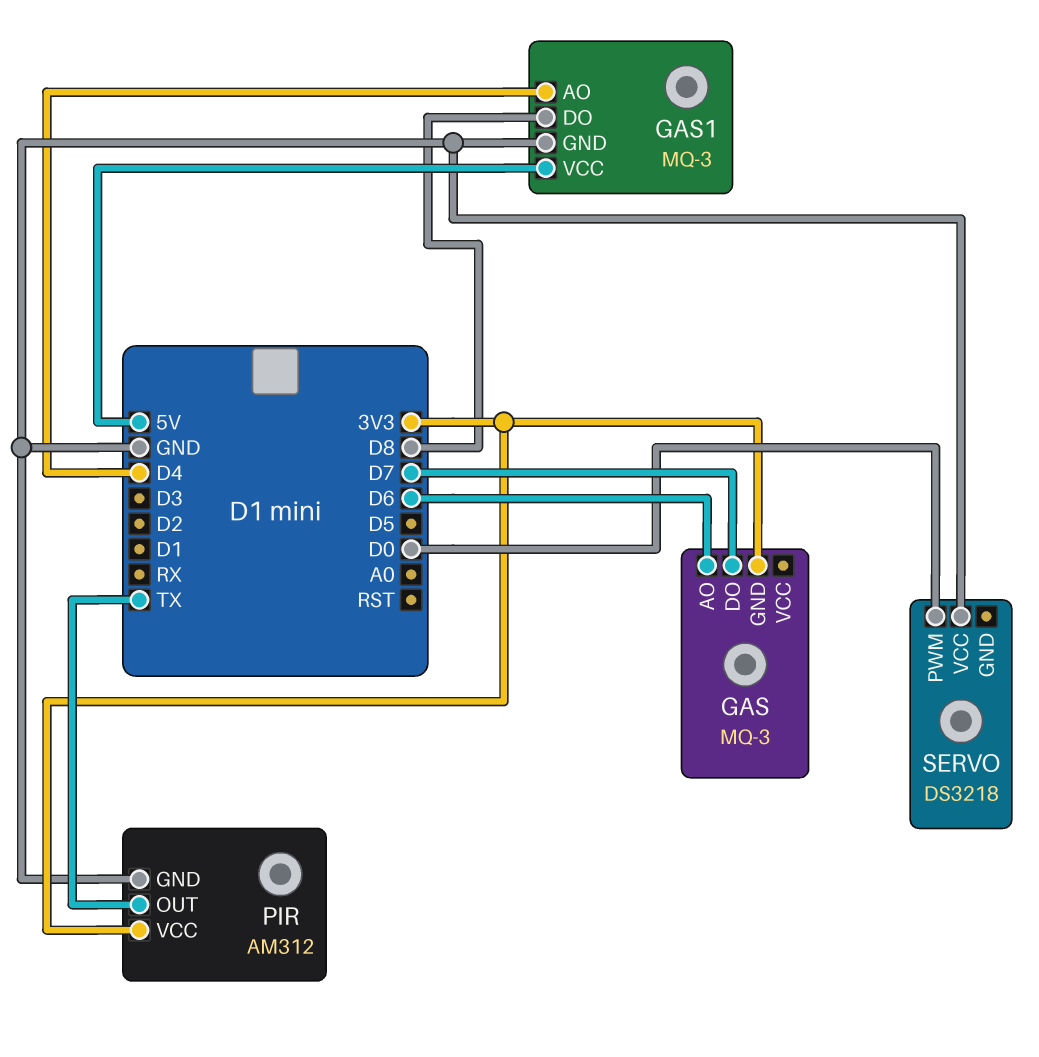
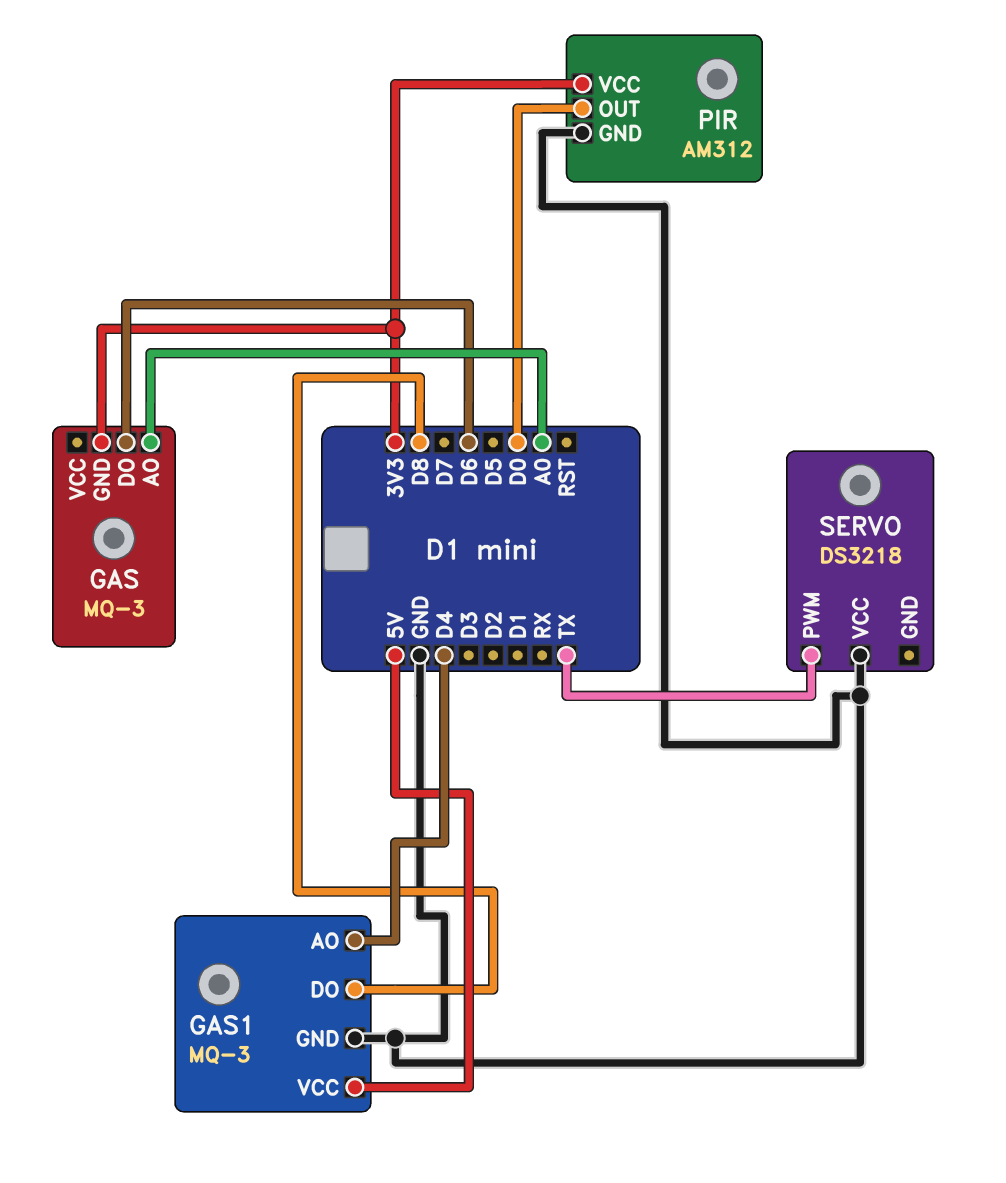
GAS pin AO: D6 -> A0
GAS pin DO: D7 -> D6
PIR pin OUT: TX -> D0
SERVO pin PWM: D0 -> TX

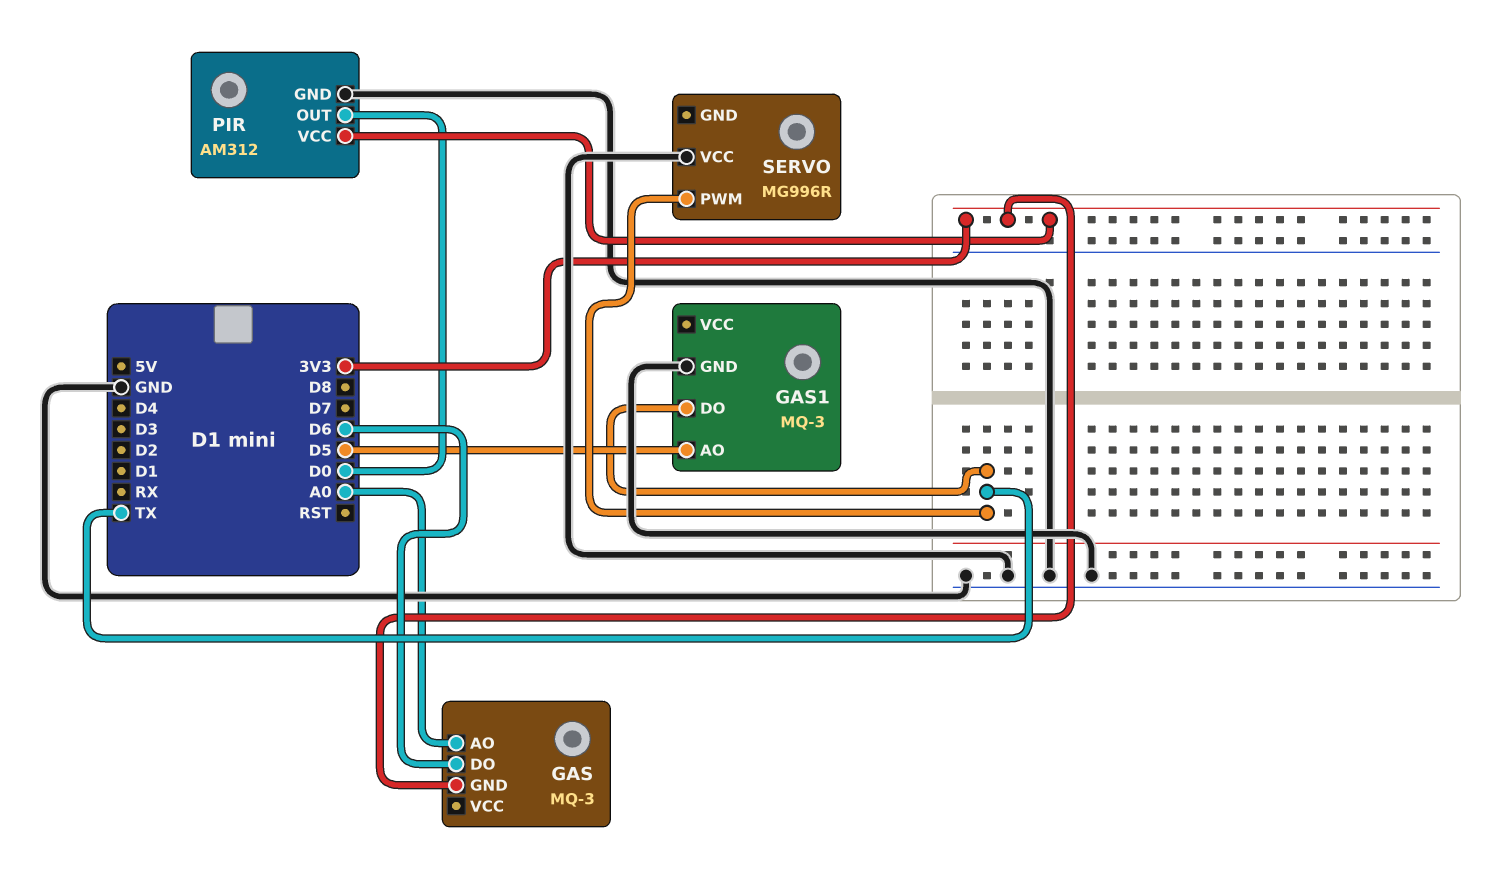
GAS1 pin AO: D4 -> D5
GAS1 pin DO: D8 -> TX
GAS1 pin VCC: 5V -> none
SERVO: DS3218 -> MG996R

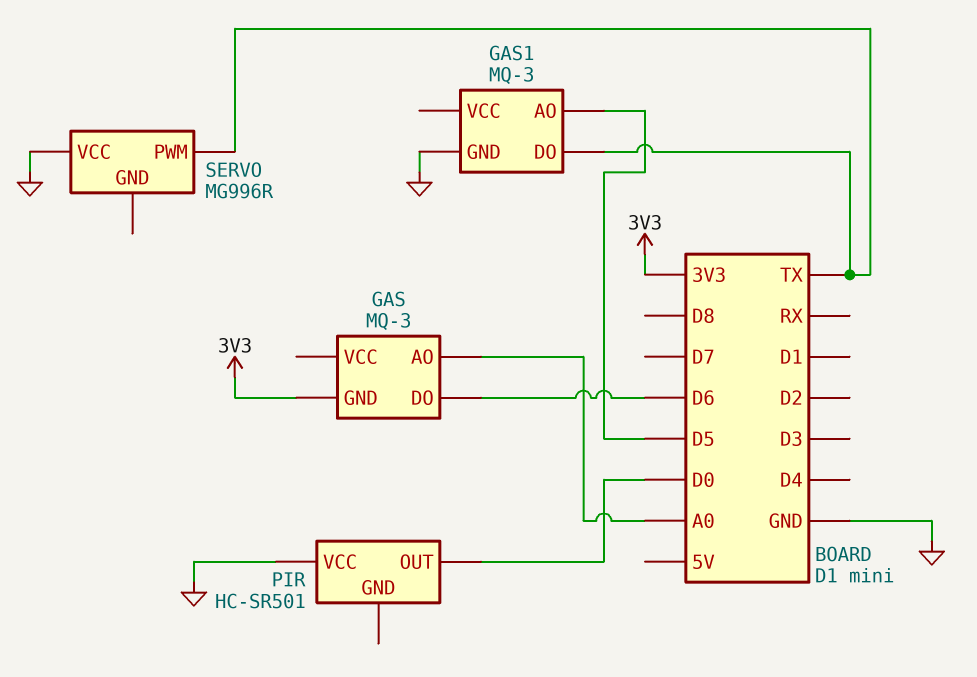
PIR: AM312 -> HC-SR501
PIR pin GND: GND -> none
PIR pin VCC: 3V3 -> GND

